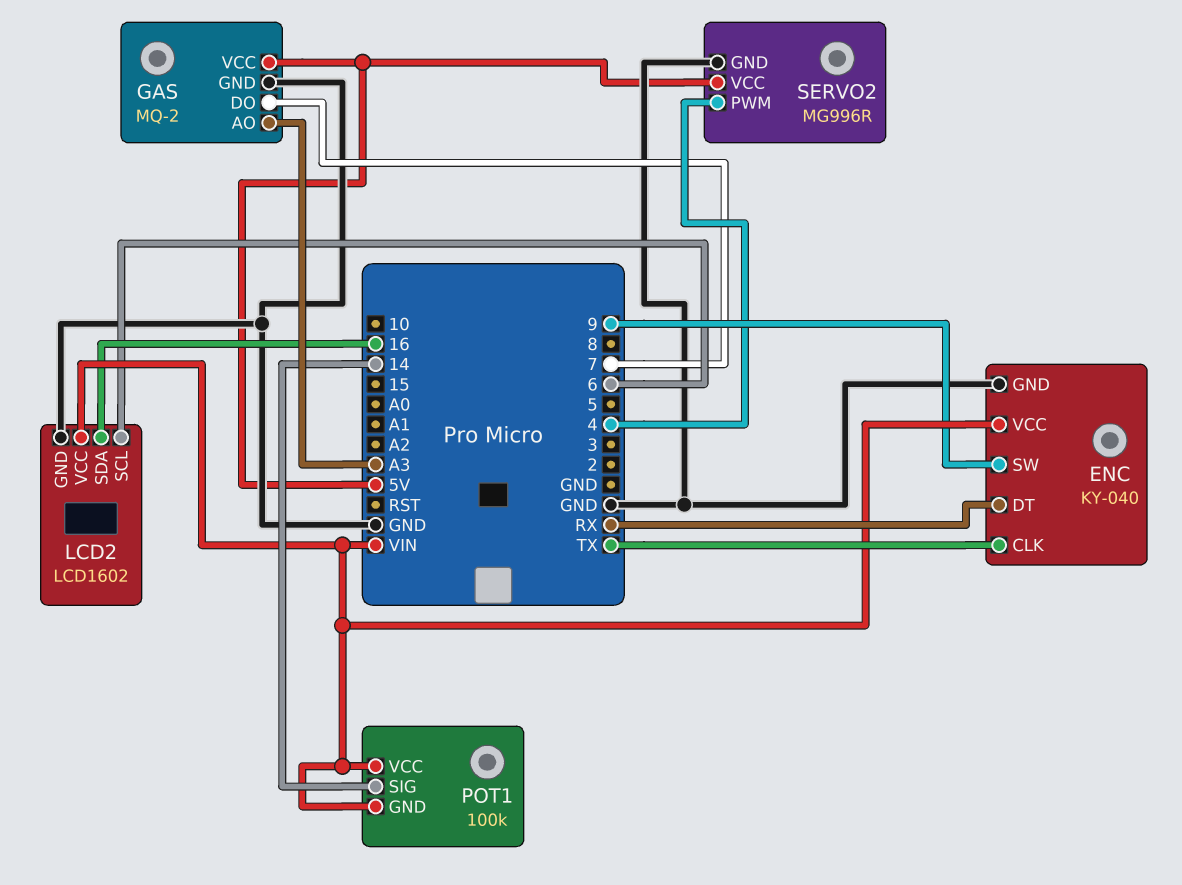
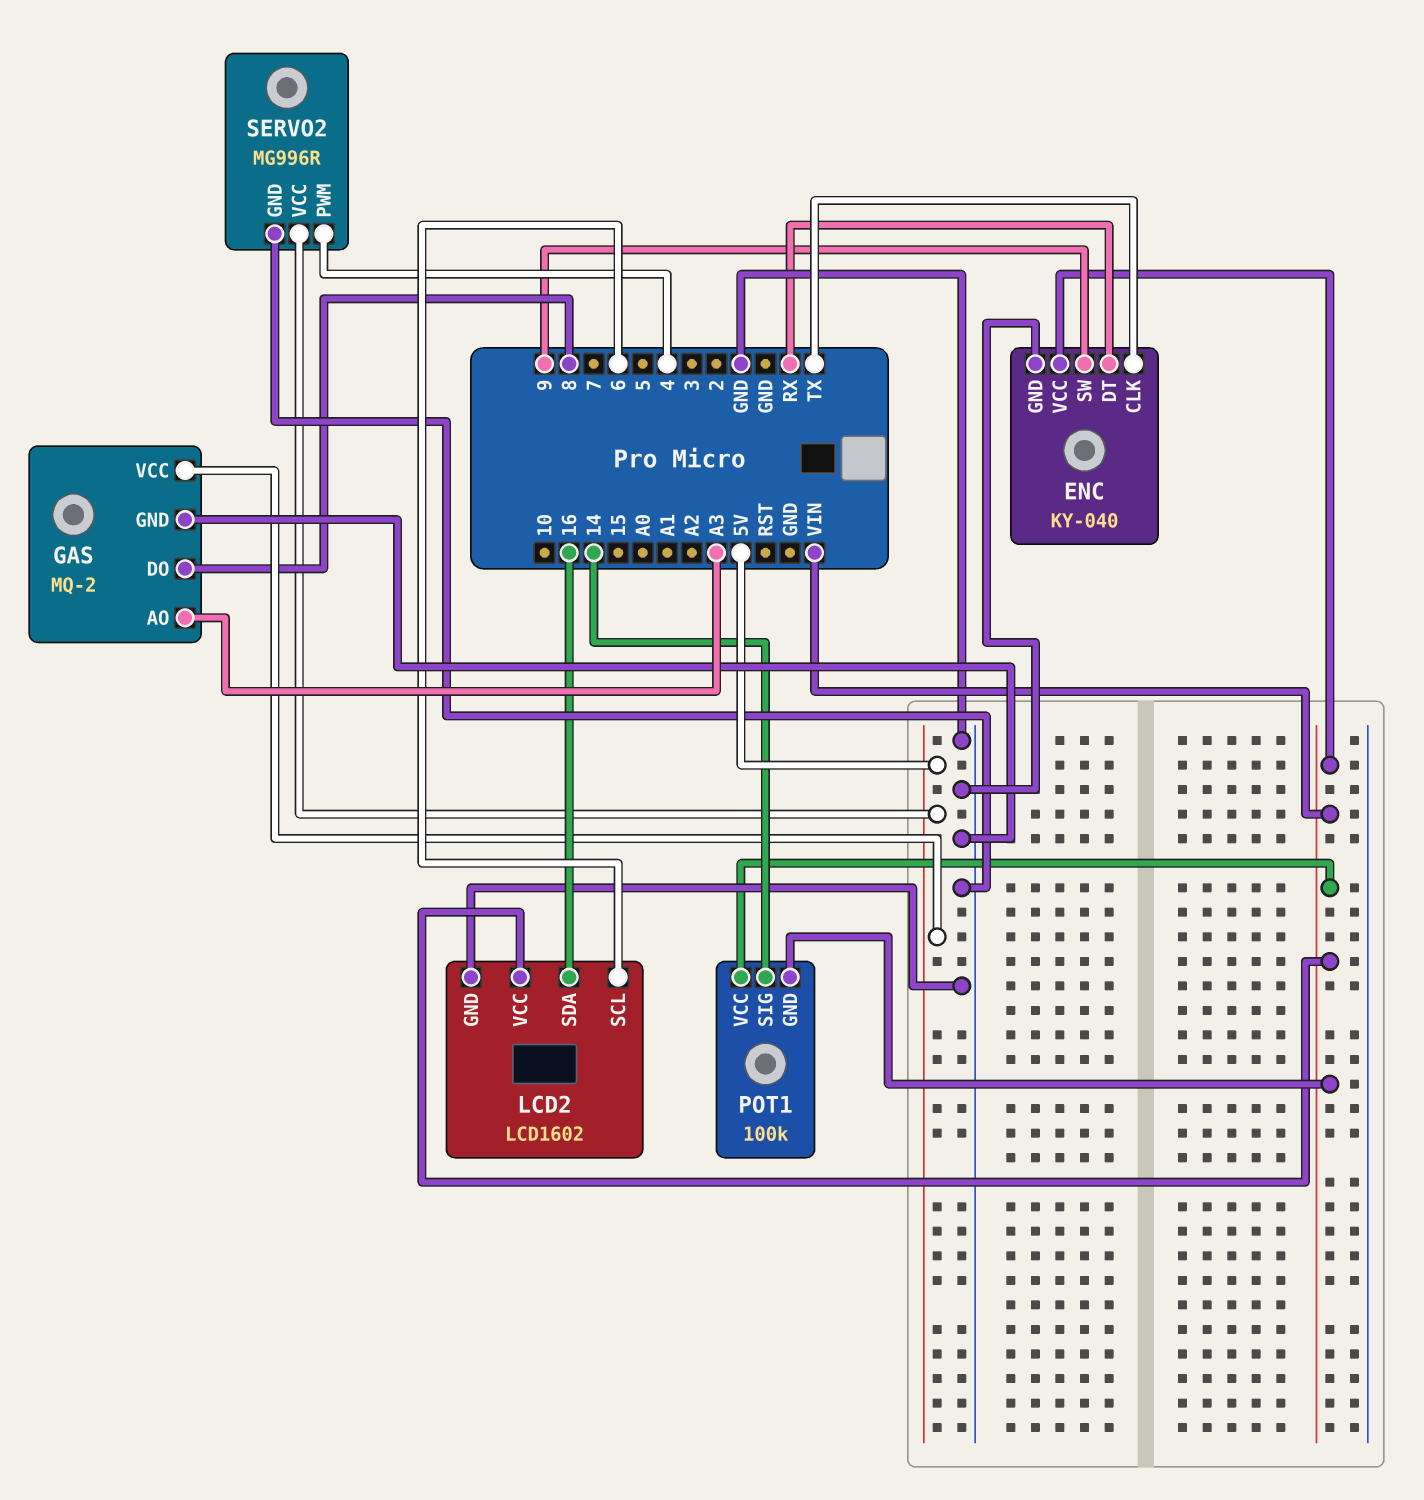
GAS pin DO: 7 -> 8

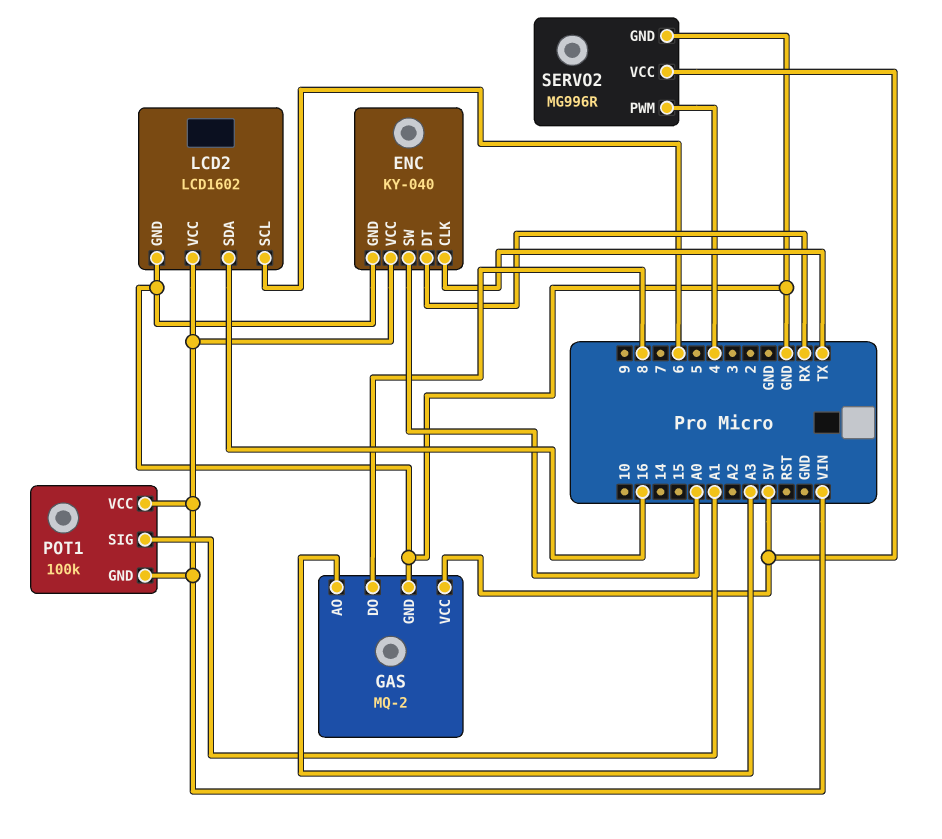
ENC pin SW: 9 -> A0
POT1 pin SIG: 14 -> A1

